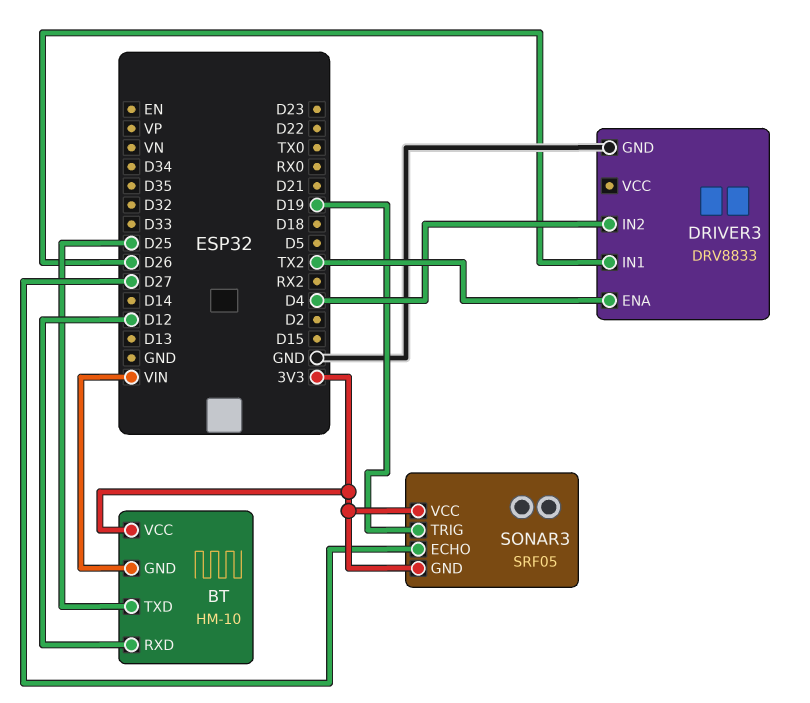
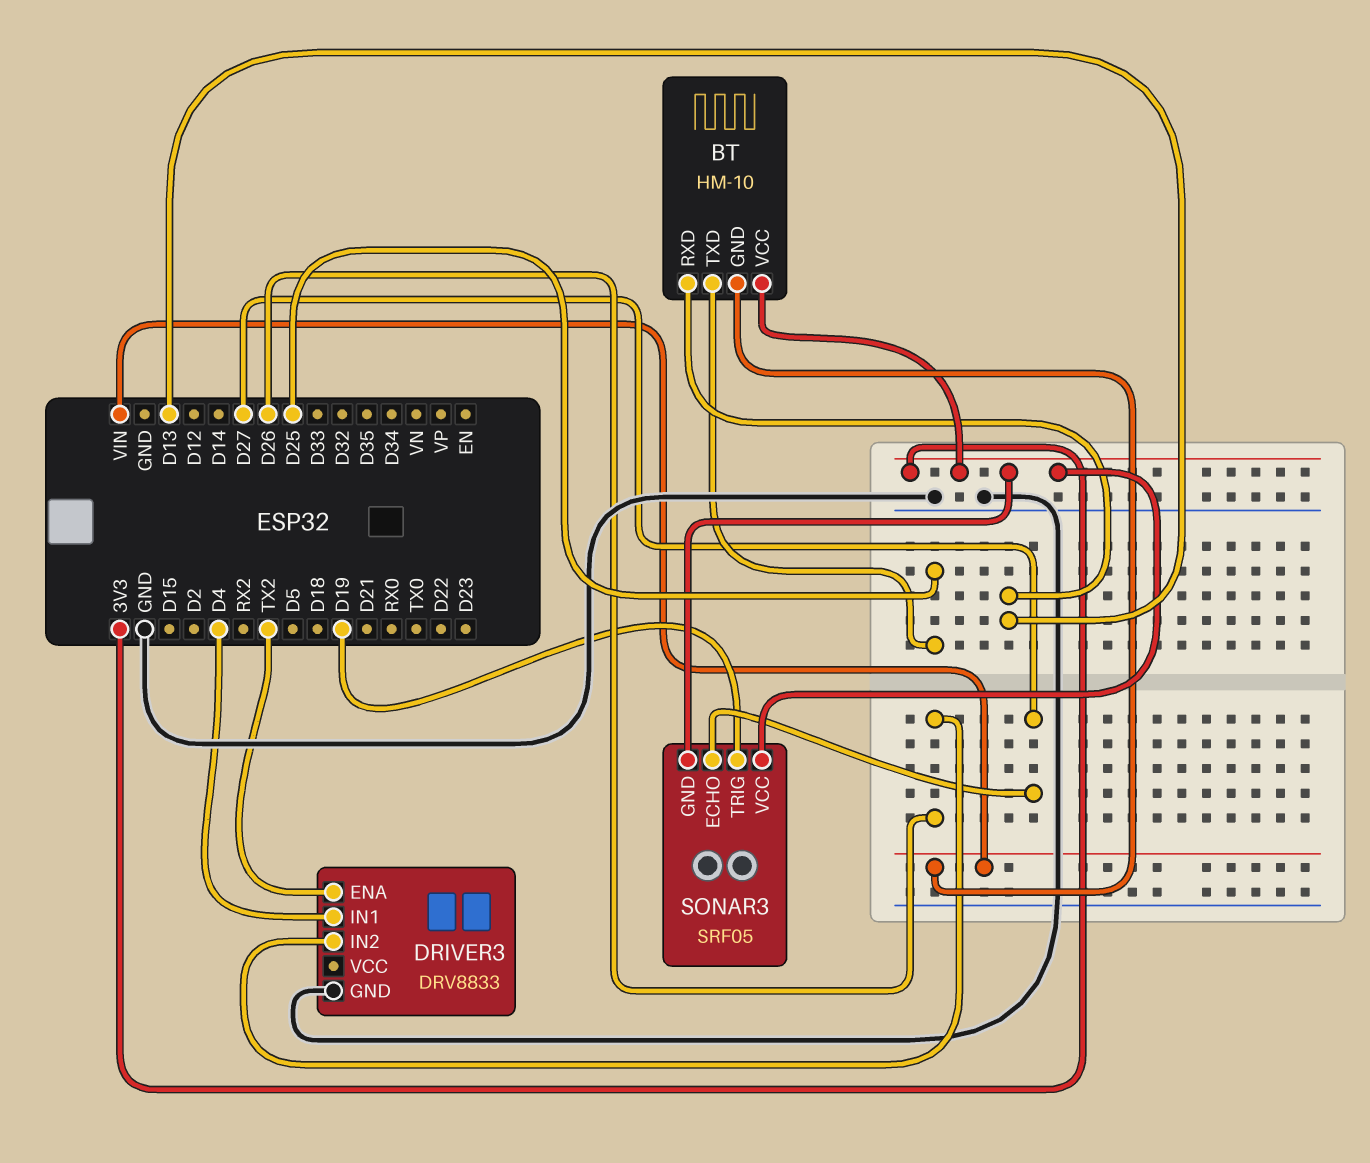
BT pin RXD: D12 -> D13
DRIVER3 pin IN1: D26 -> D4
DRIVER3 pin IN2: D4 -> D26

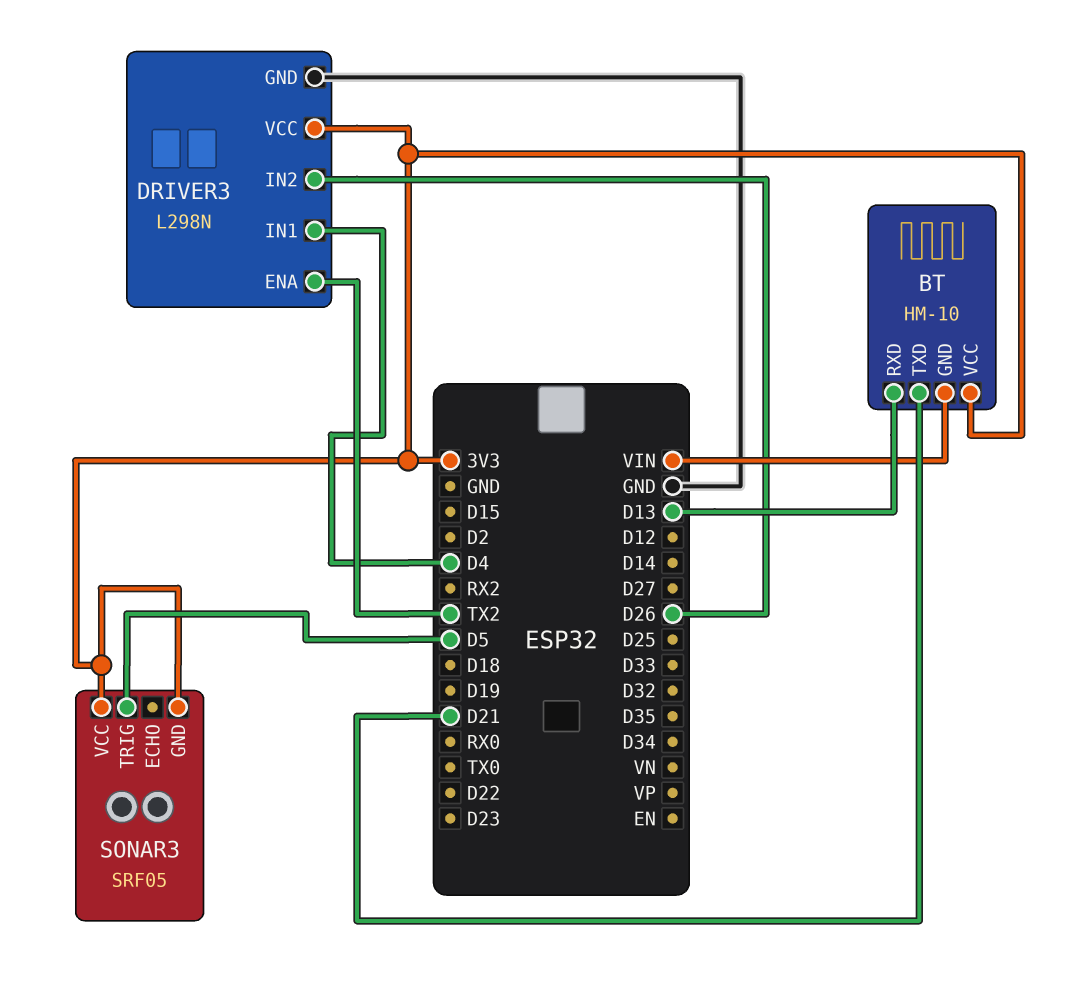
BT pin TXD: D25 -> D21
DRIVER3: DRV8833 -> L298N
DRIVER3 pin VCC: none -> 3V3
SONAR3 pin ECHO: D27 -> none
SONAR3 pin TRIG: D19 -> D5

